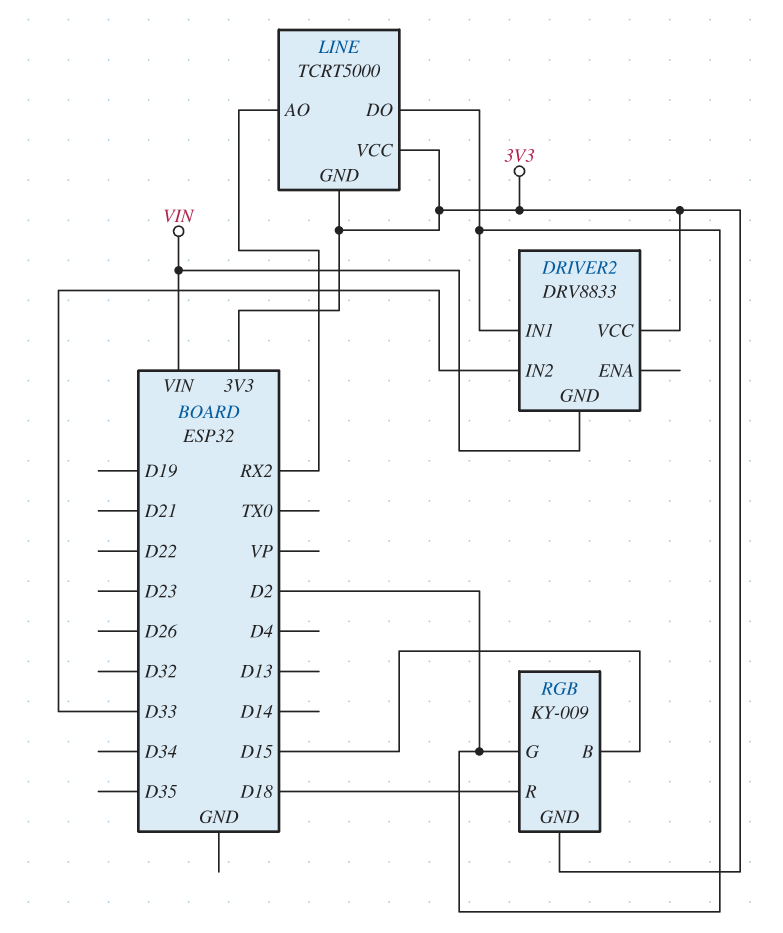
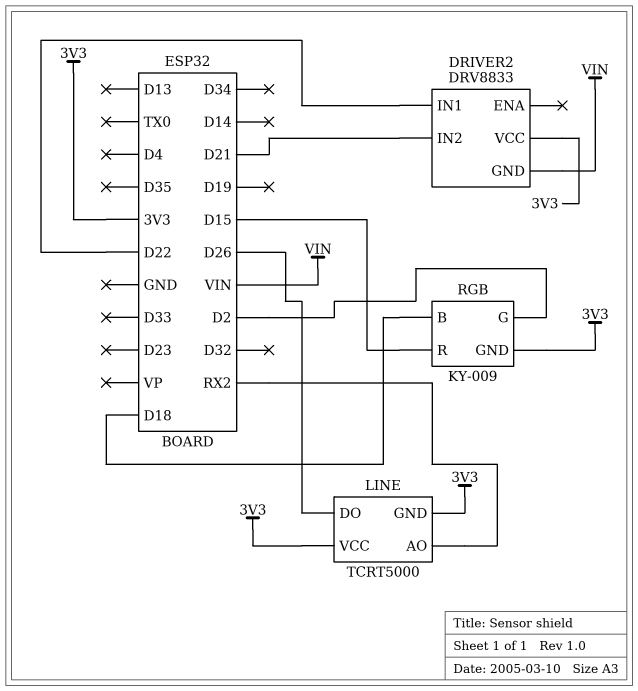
DRIVER2 pin IN1: D2 -> D22
DRIVER2 pin IN2: D33 -> D21
LINE pin DO: D2 -> D26
RGB pin B: D15 -> D18
RGB pin R: D18 -> D15

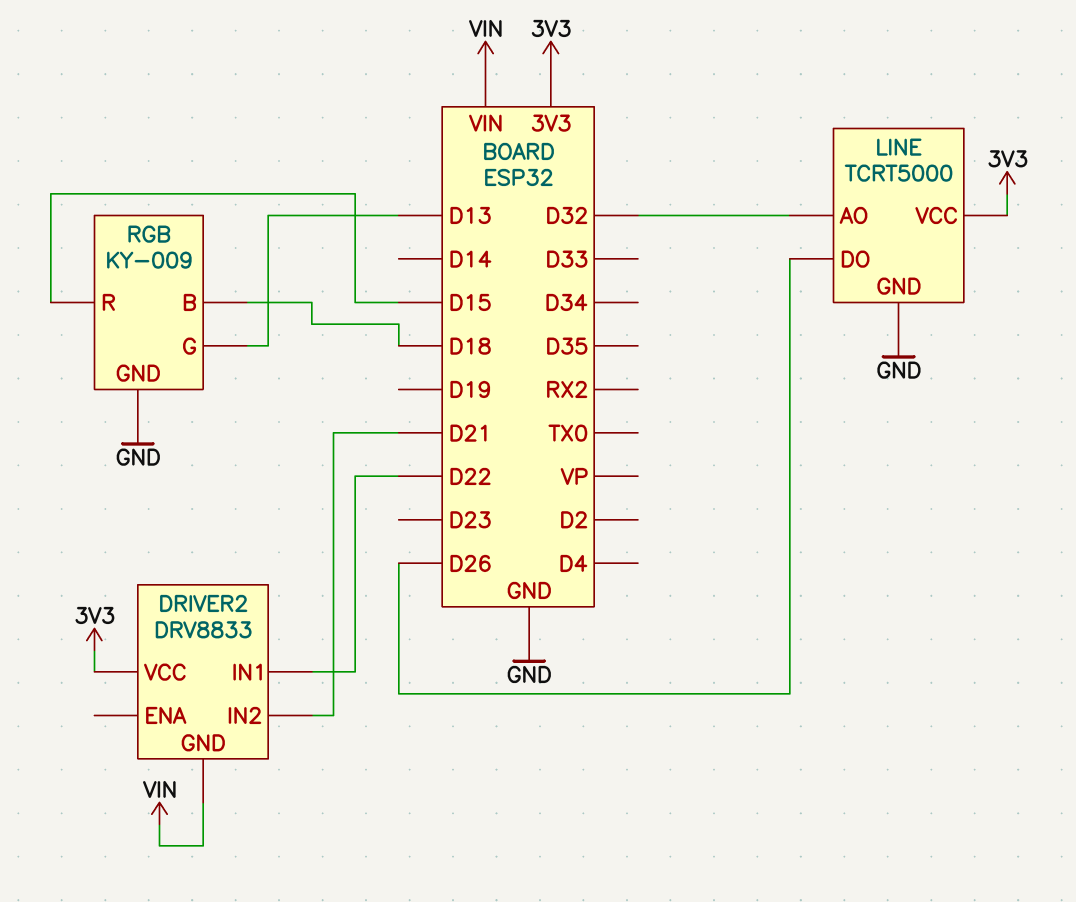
LINE pin AO: RX2 -> D32
LINE pin GND: 3V3 -> GND
RGB pin G: D2 -> D13
RGB pin GND: 3V3 -> GND

